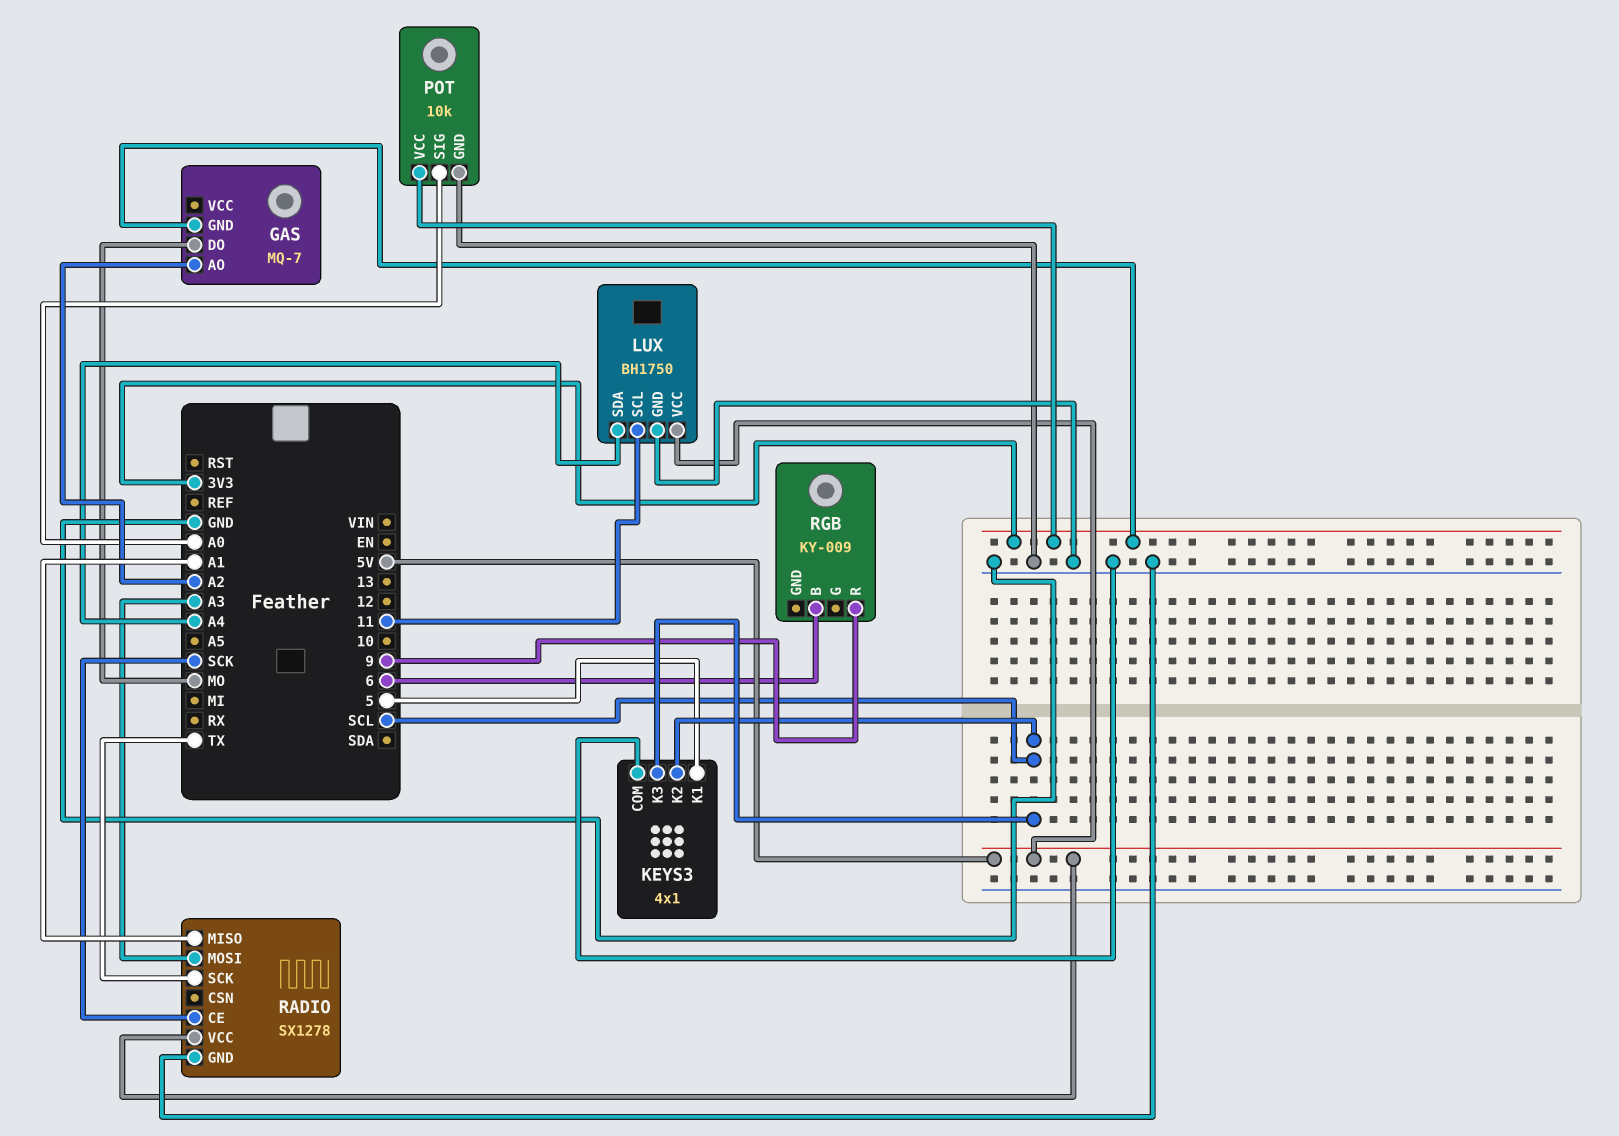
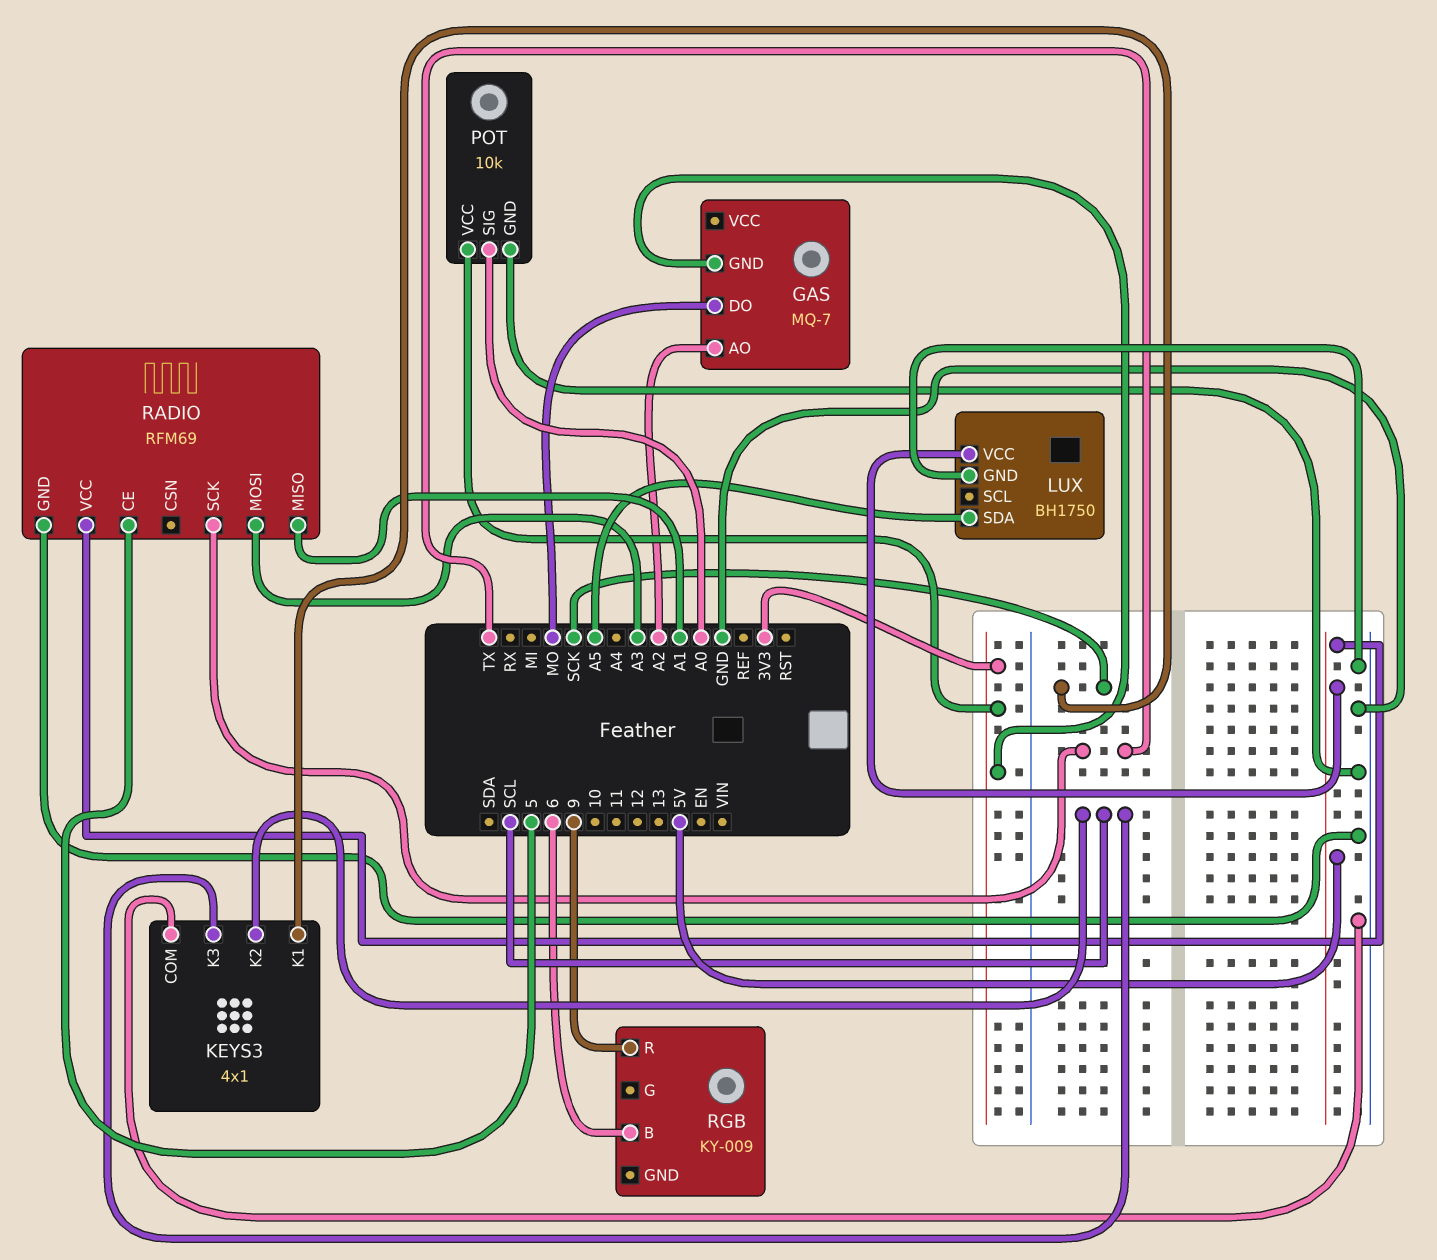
KEYS3 pin K1: 5 -> SCK
LUX pin SCL: 11 -> none
LUX pin SDA: A4 -> A5
RADIO: SX1278 -> RFM69
RADIO pin CE: SCK -> 5

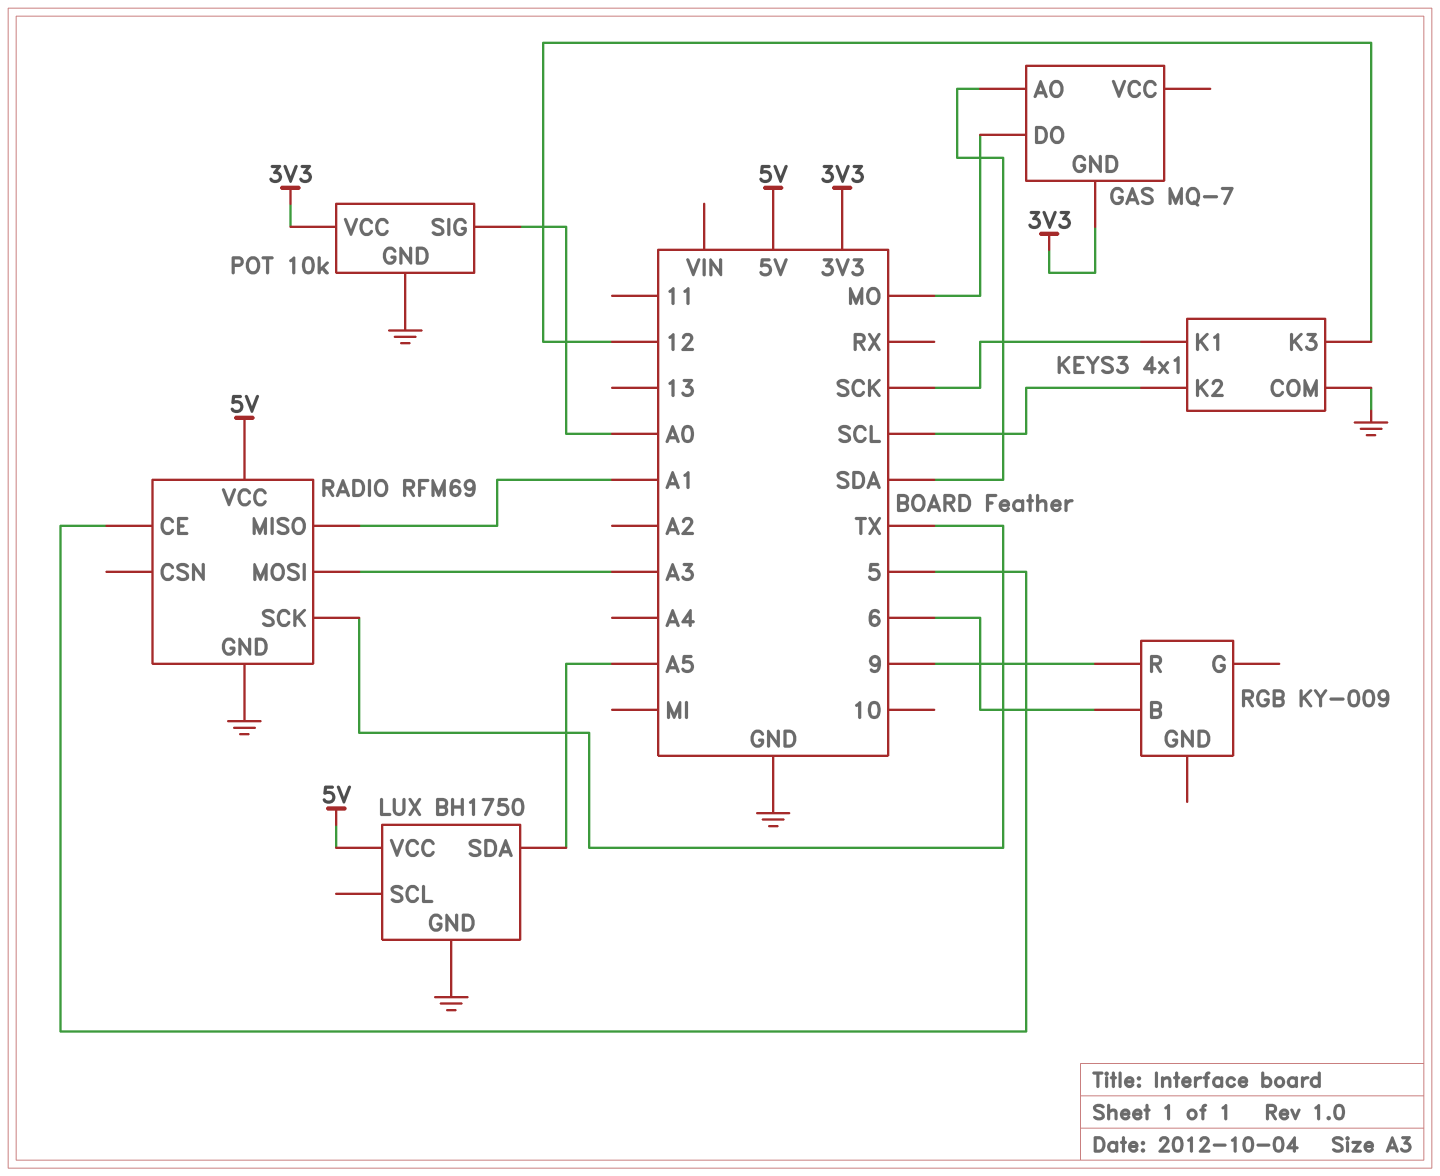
GAS pin AO: A2 -> SDA
KEYS3 pin K3: SCL -> 12

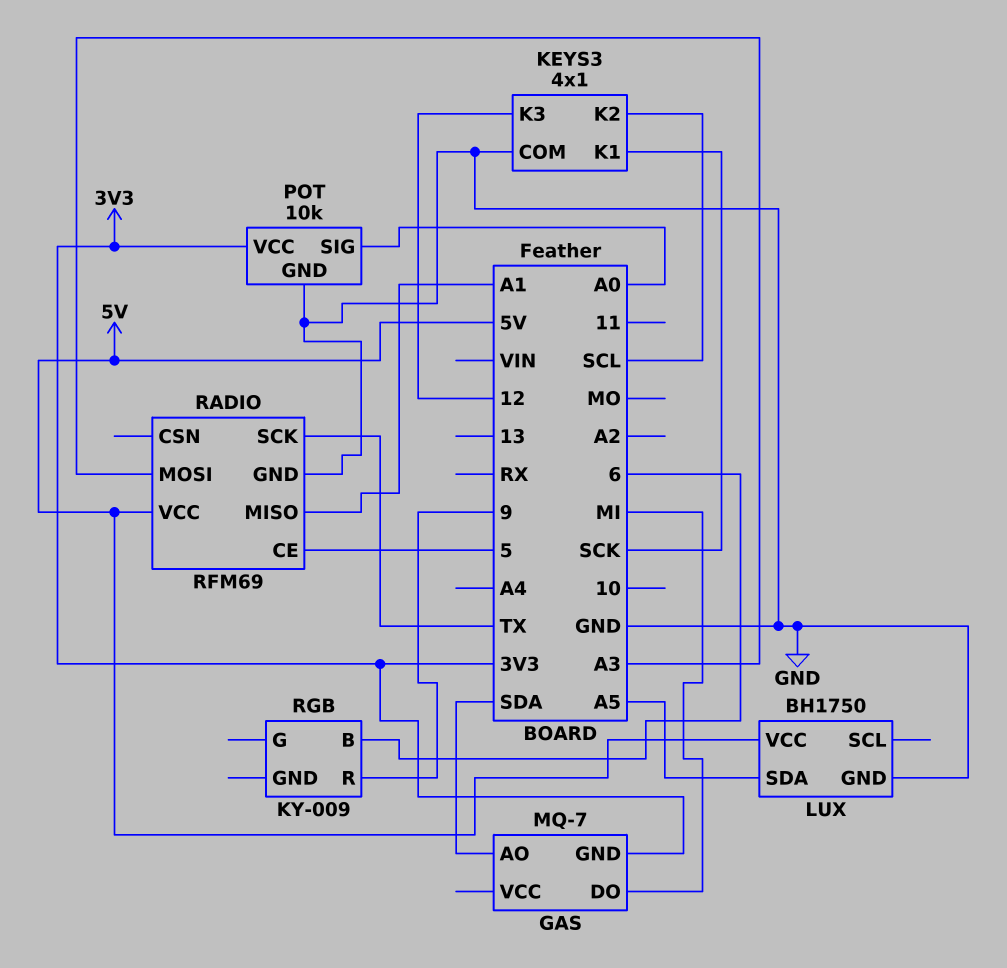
GAS pin DO: MO -> MI

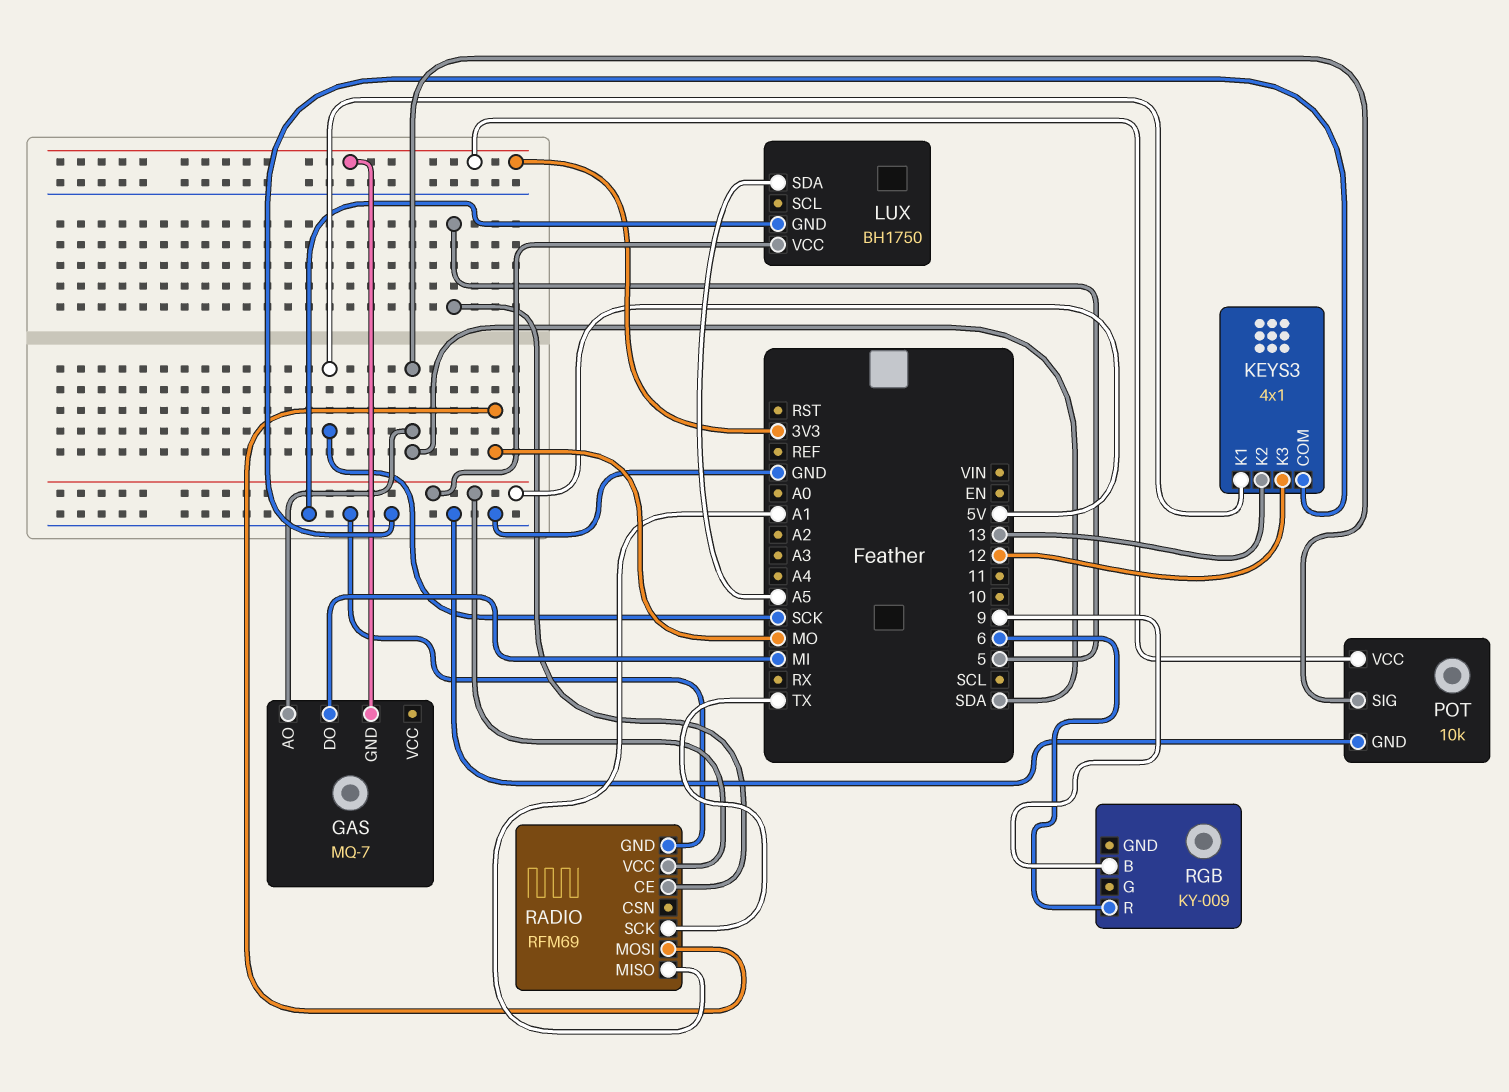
KEYS3 pin K2: SCL -> 13
POT pin SIG: A0 -> SDA
RADIO pin MOSI: A3 -> MO
RGB pin B: 6 -> 9
RGB pin R: 9 -> 6

